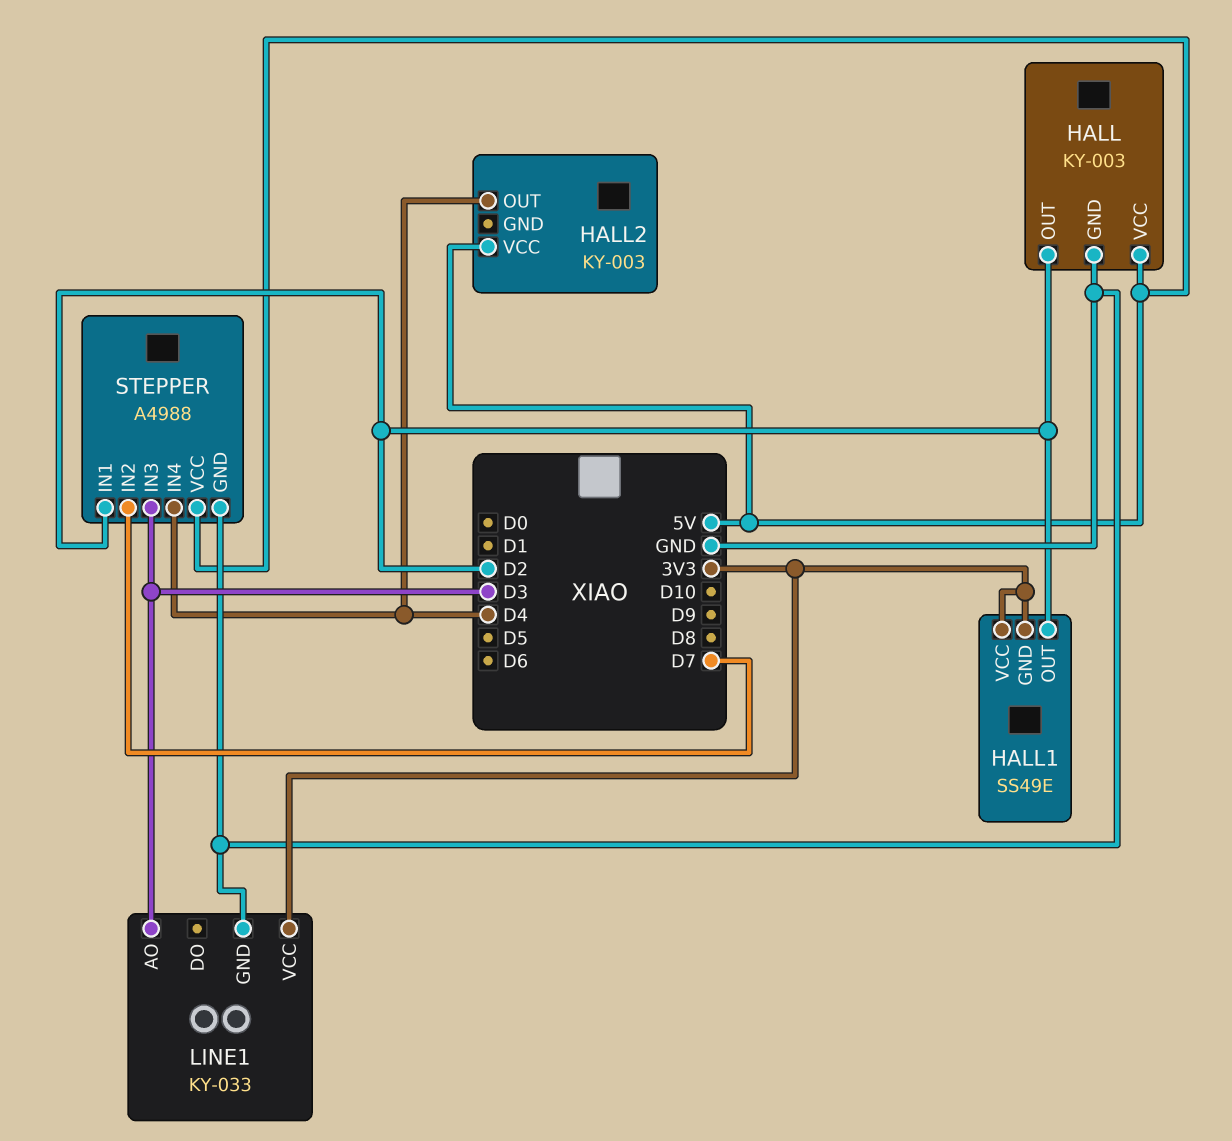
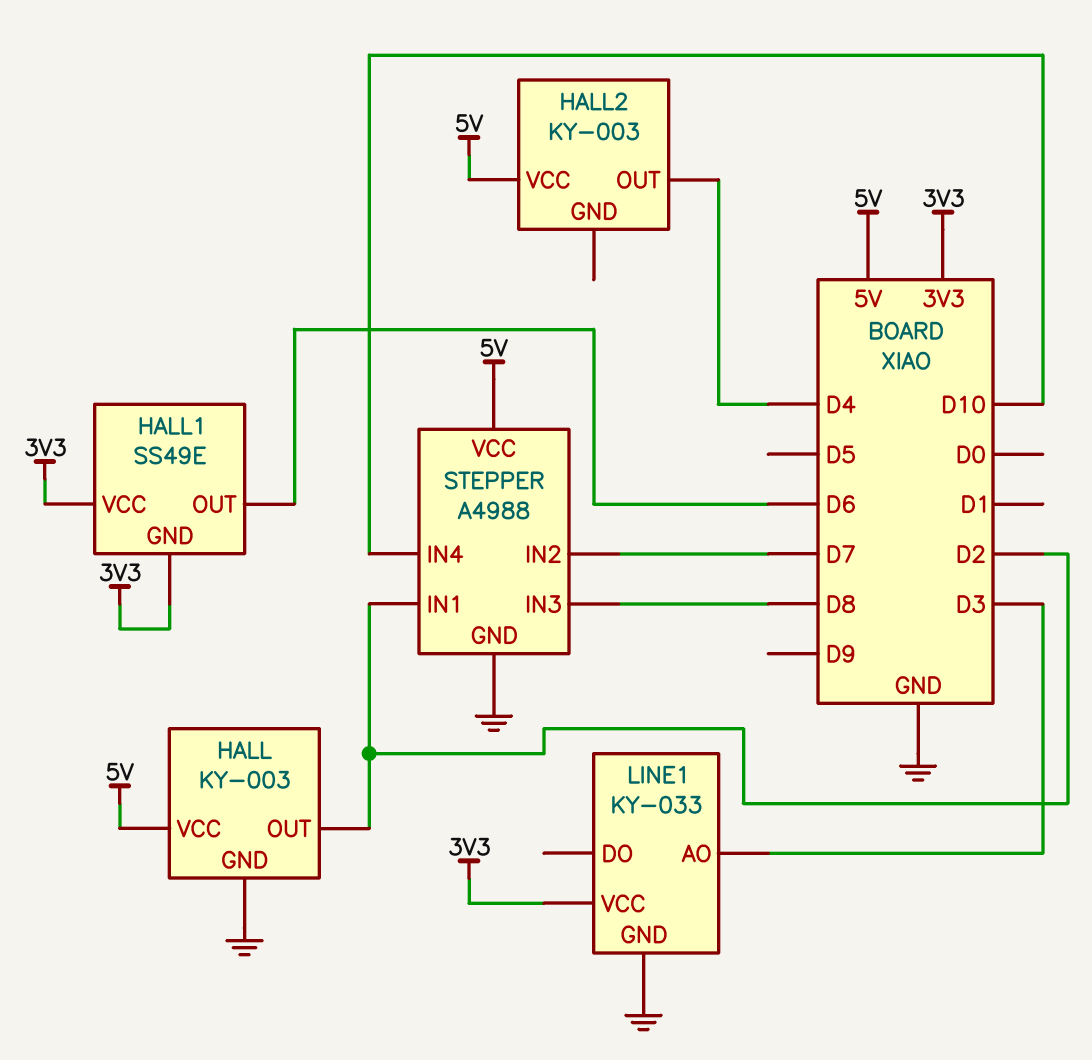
HALL1 pin OUT: D2 -> D6
STEPPER pin IN3: D3 -> D8
STEPPER pin IN4: D4 -> D10

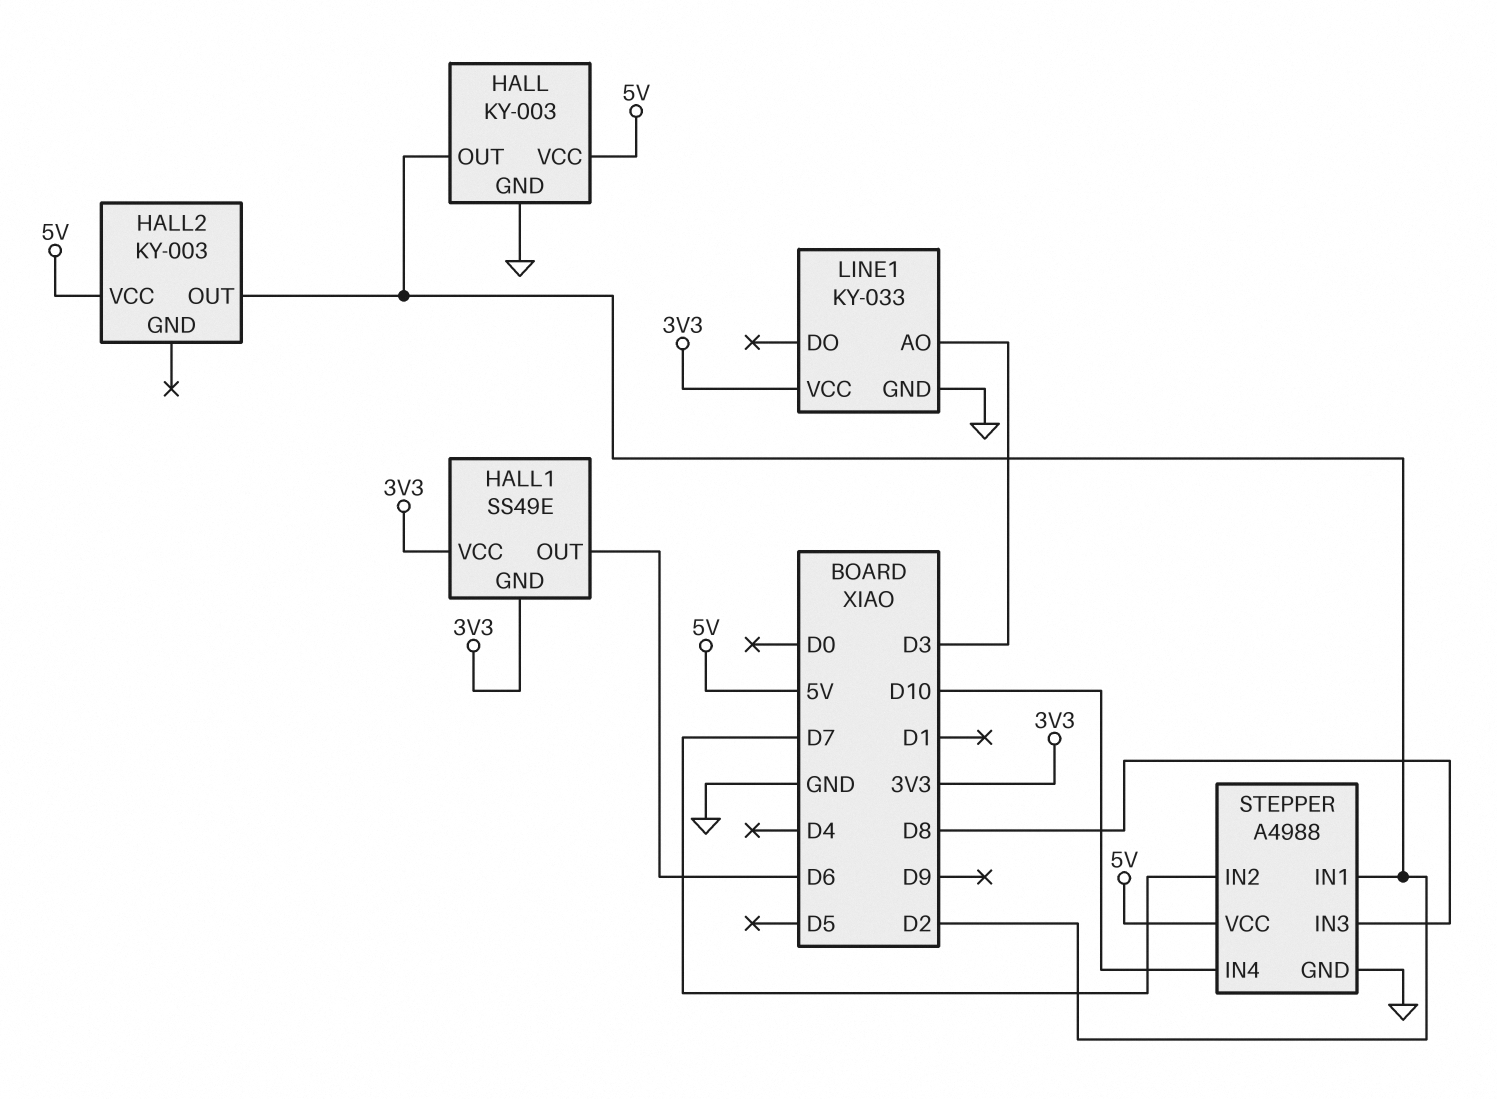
HALL2 pin OUT: D4 -> D2

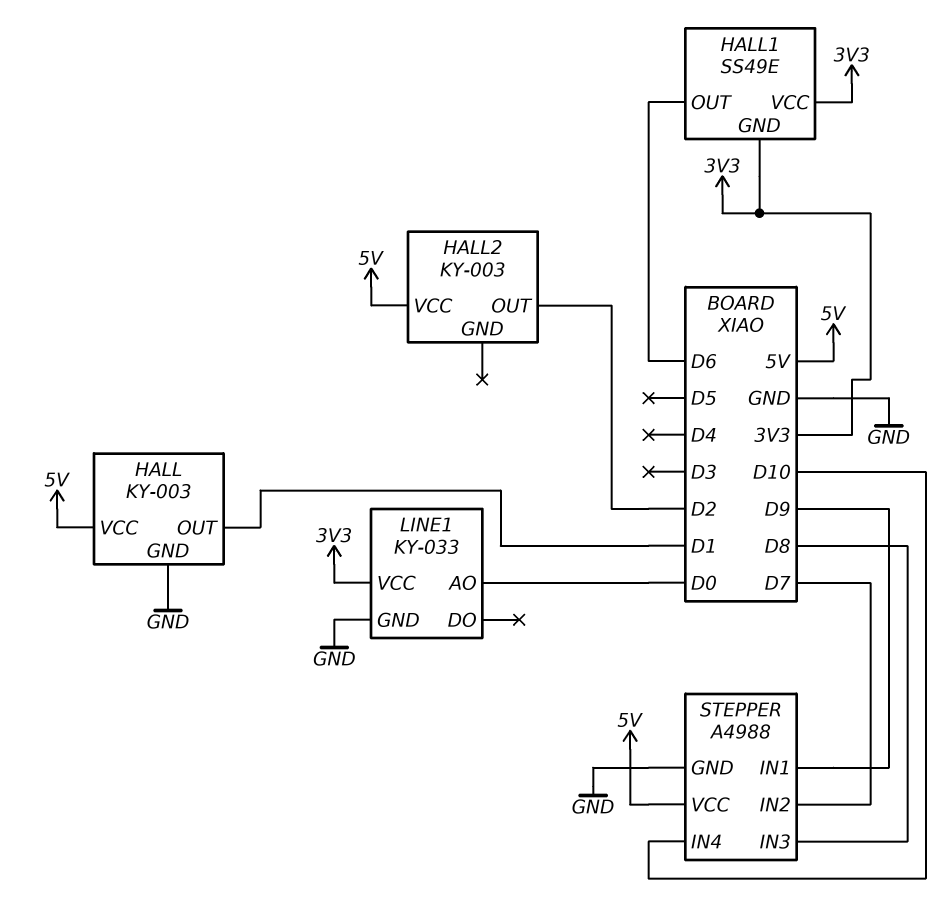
HALL pin OUT: D2 -> D1
LINE1 pin AO: D3 -> D0
STEPPER pin IN1: D2 -> D9

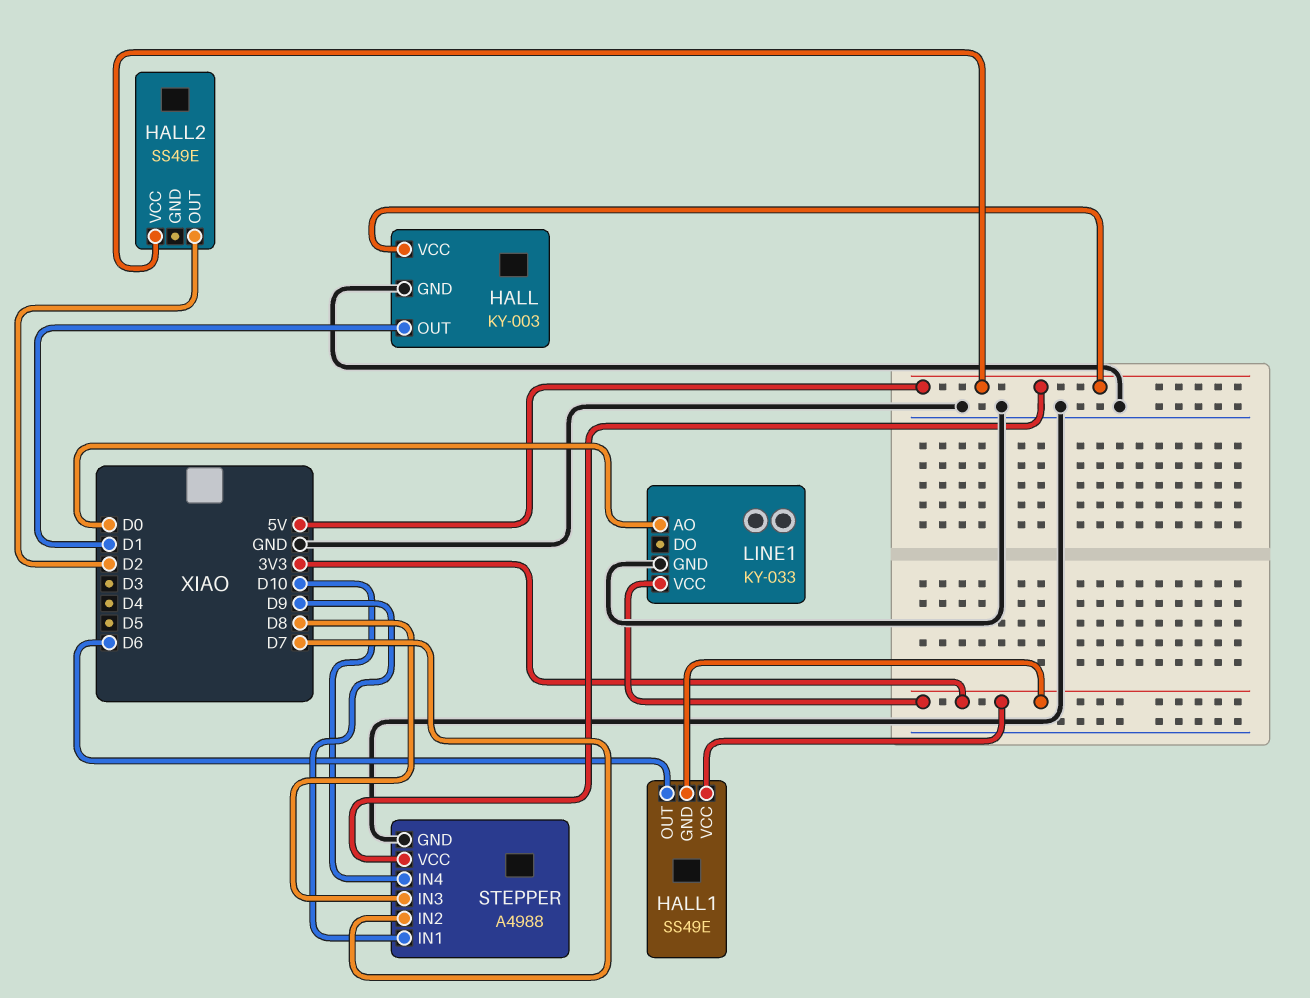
HALL2: KY-003 -> SS49E

